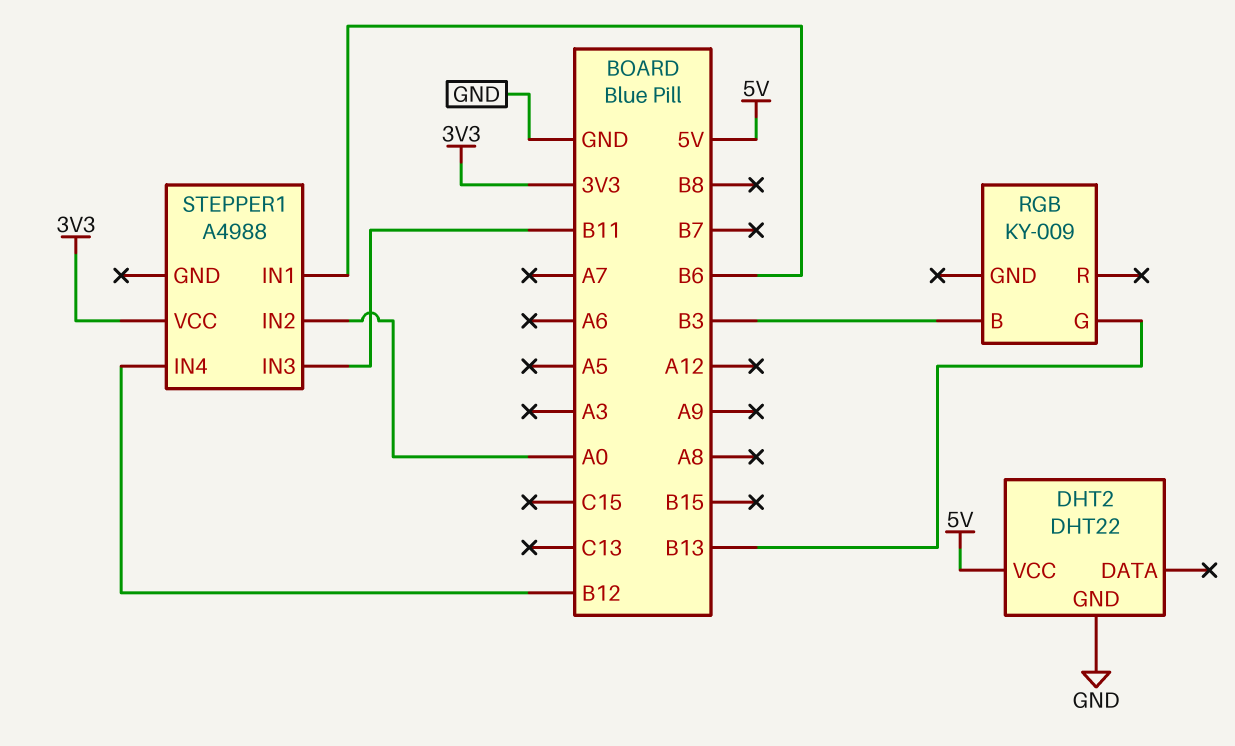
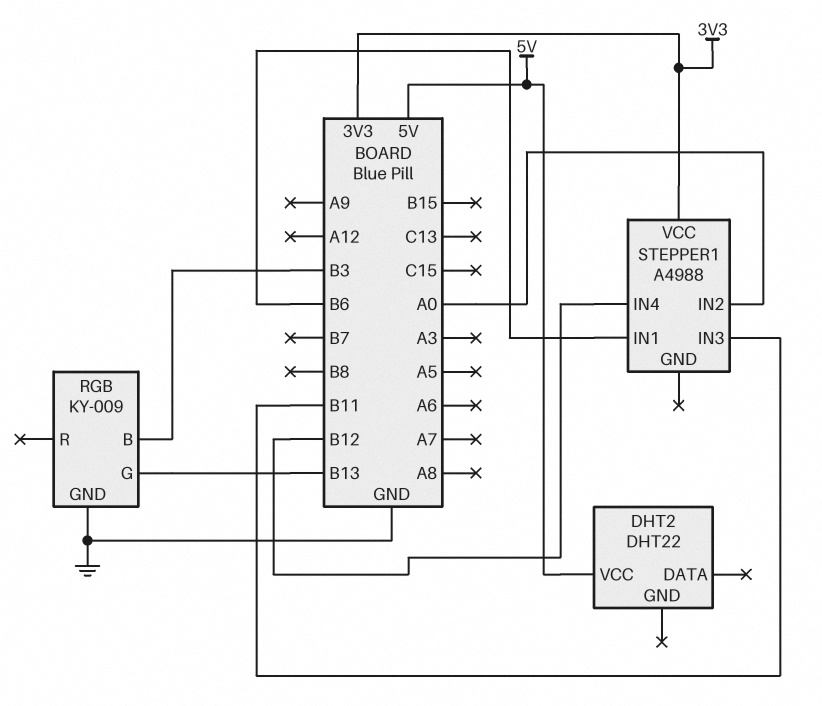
DHT2 pin GND: GND -> none
RGB pin GND: none -> GND

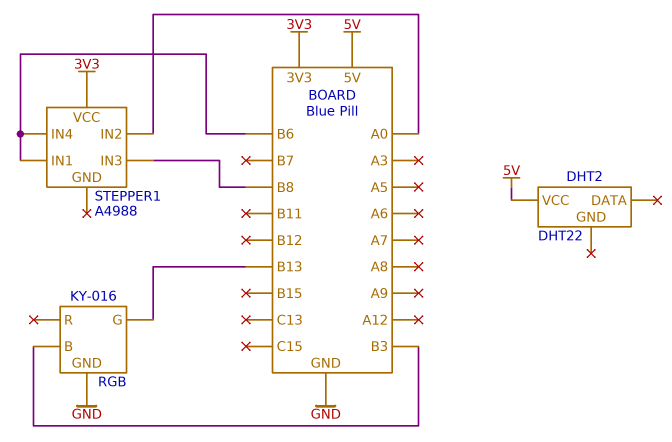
RGB: KY-009 -> KY-016
STEPPER1 pin IN3: B11 -> B8
STEPPER1 pin IN4: B12 -> B6

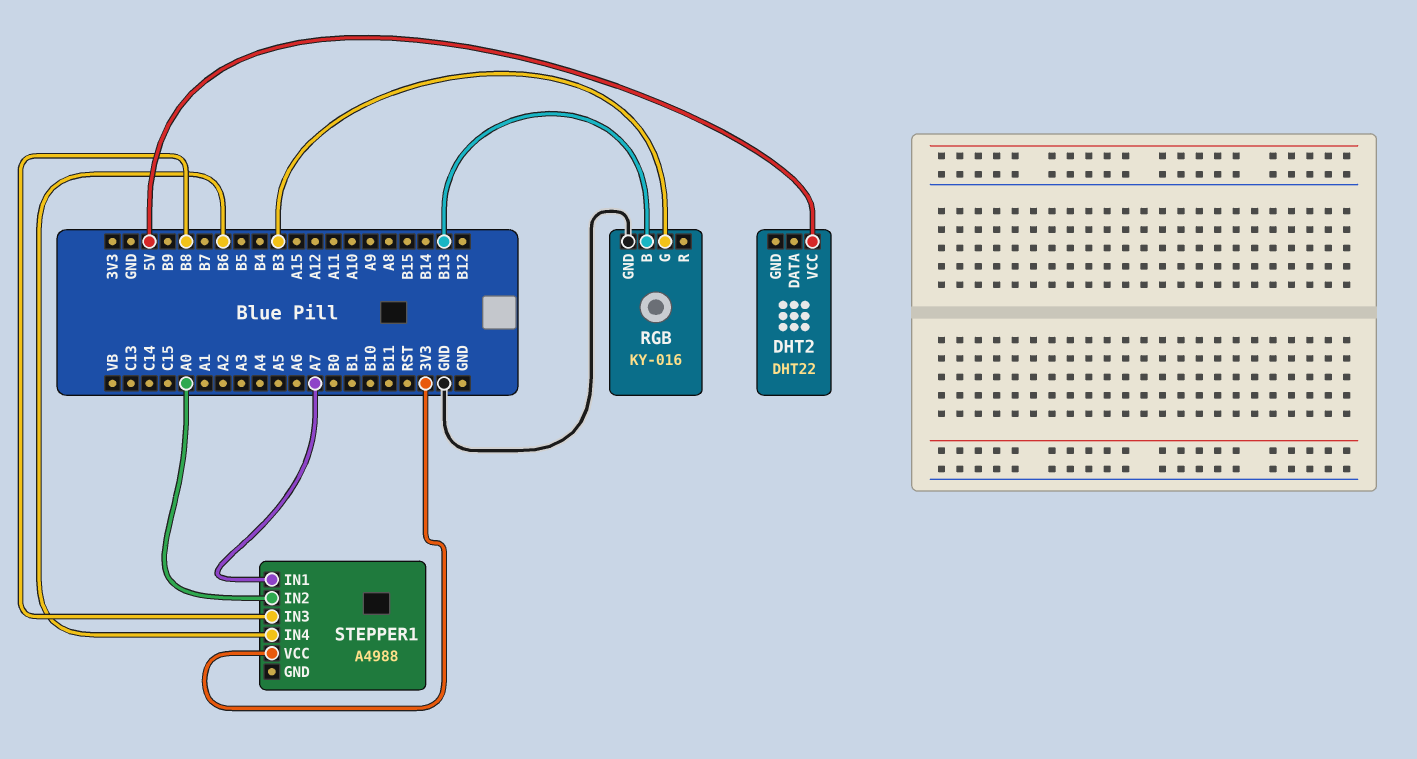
RGB pin B: B3 -> B13
RGB pin G: B13 -> B3
STEPPER1 pin IN1: B6 -> A7

